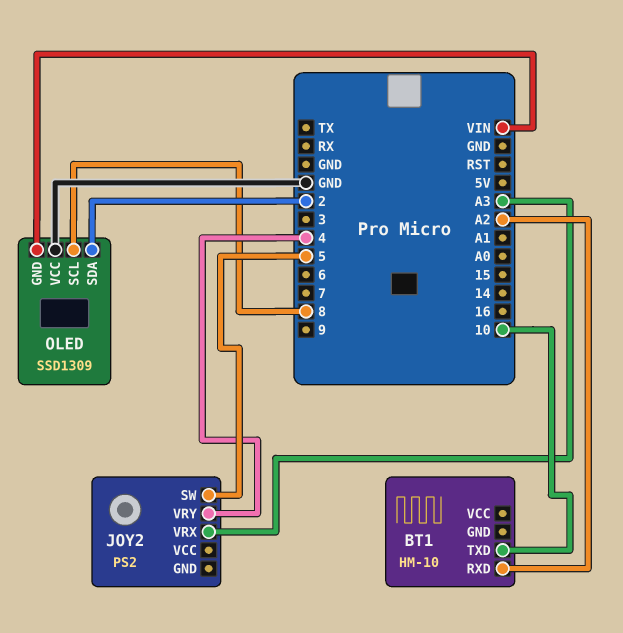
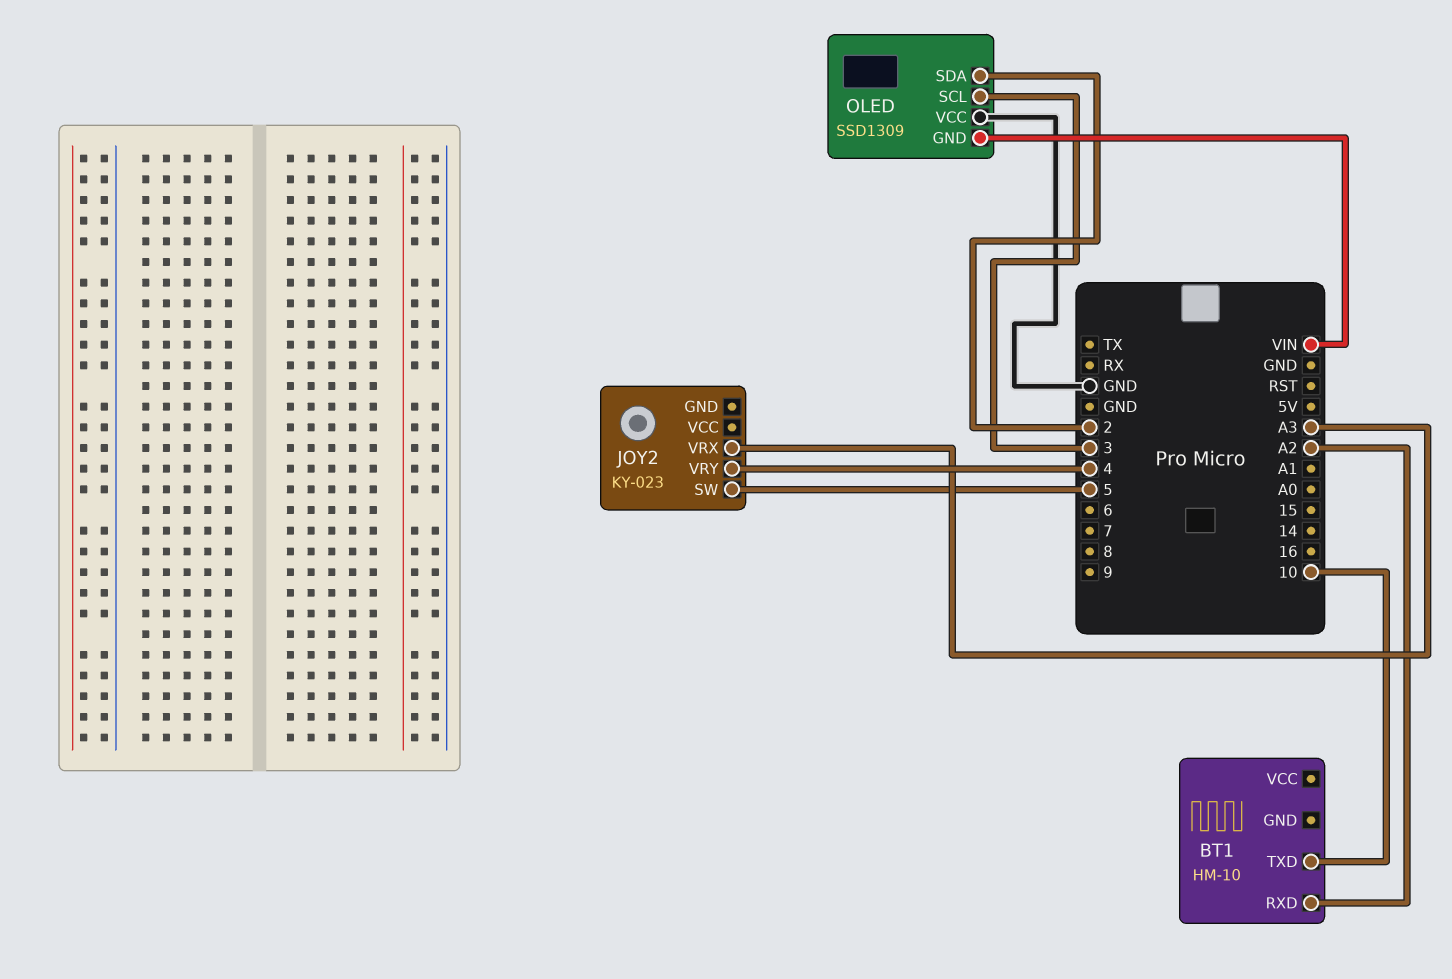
JOY2: PS2 -> KY-023
OLED pin SCL: 8 -> 3

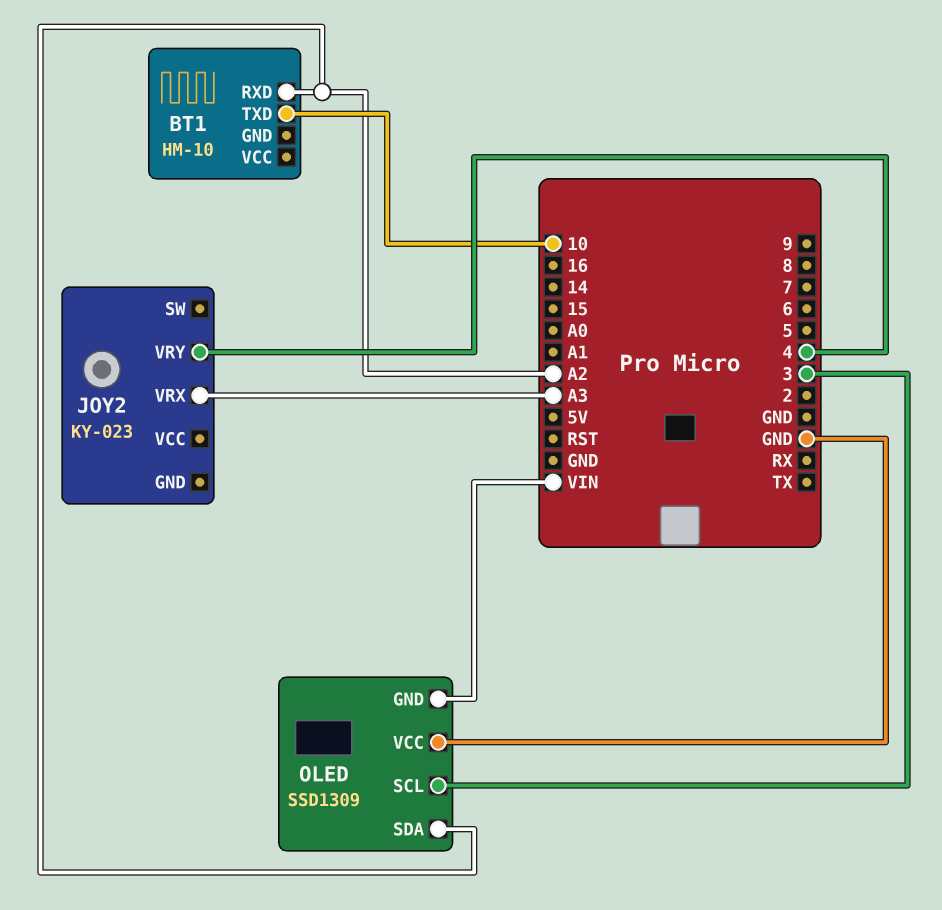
JOY2 pin SW: 5 -> none
OLED pin SDA: 2 -> A2

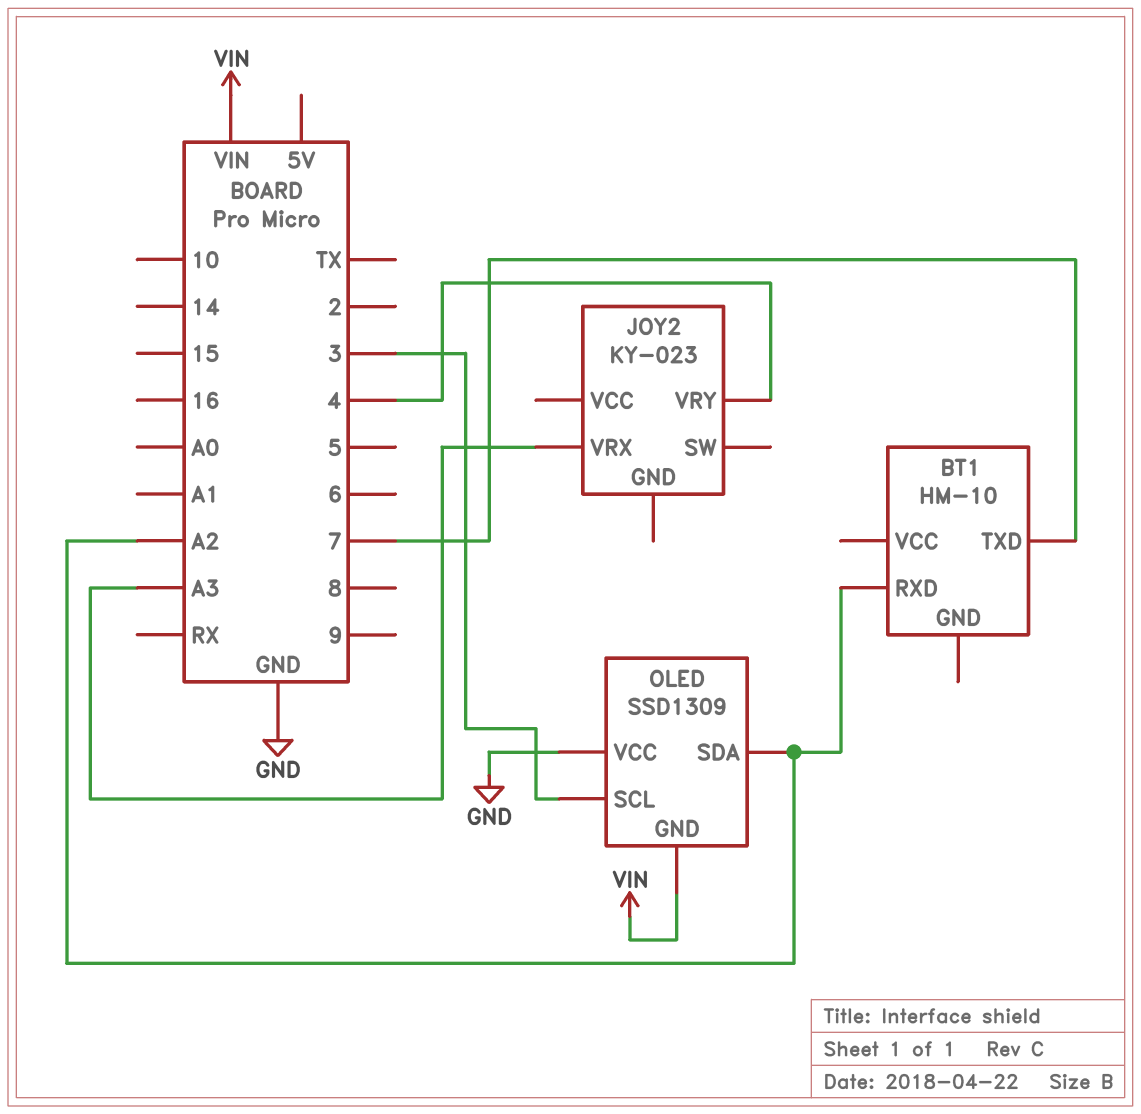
BT1 pin TXD: 10 -> 7

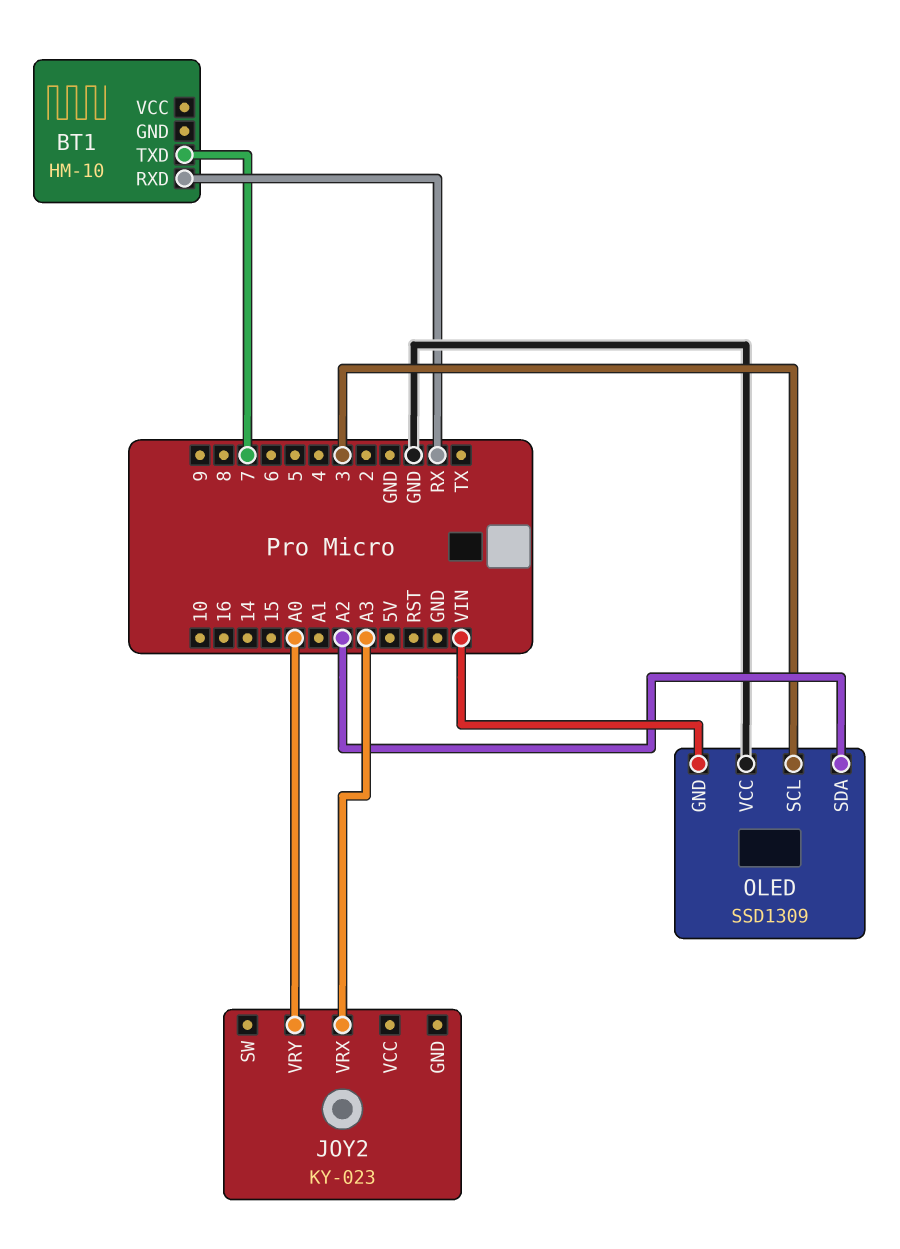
BT1 pin RXD: A2 -> RX
JOY2 pin VRY: 4 -> A0

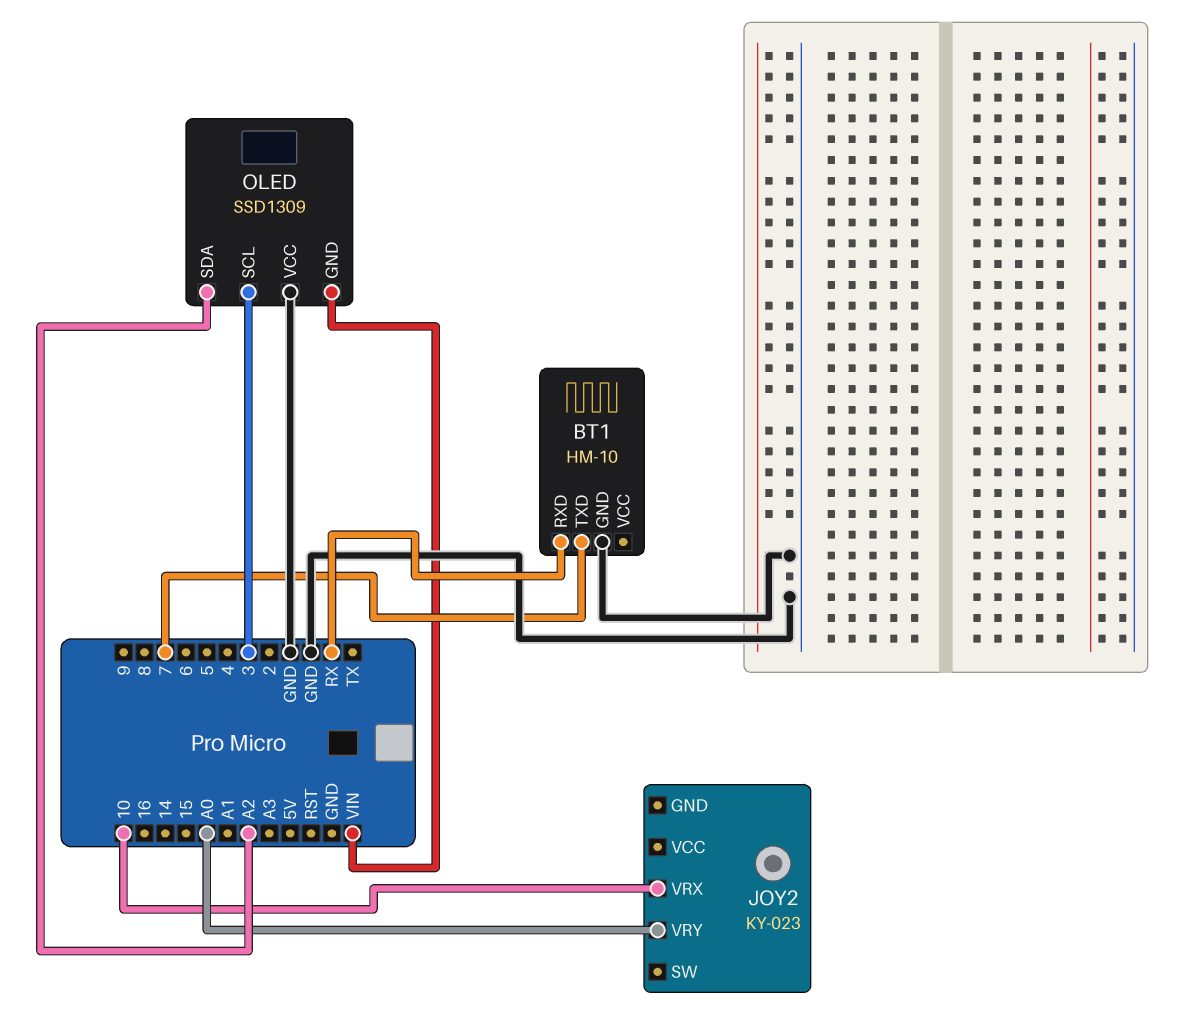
BT1 pin GND: none -> GND
JOY2 pin VRX: A3 -> 10

